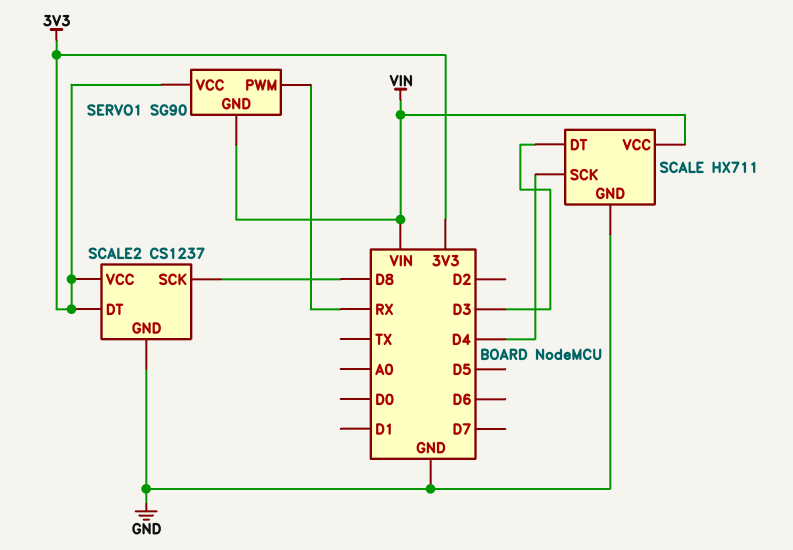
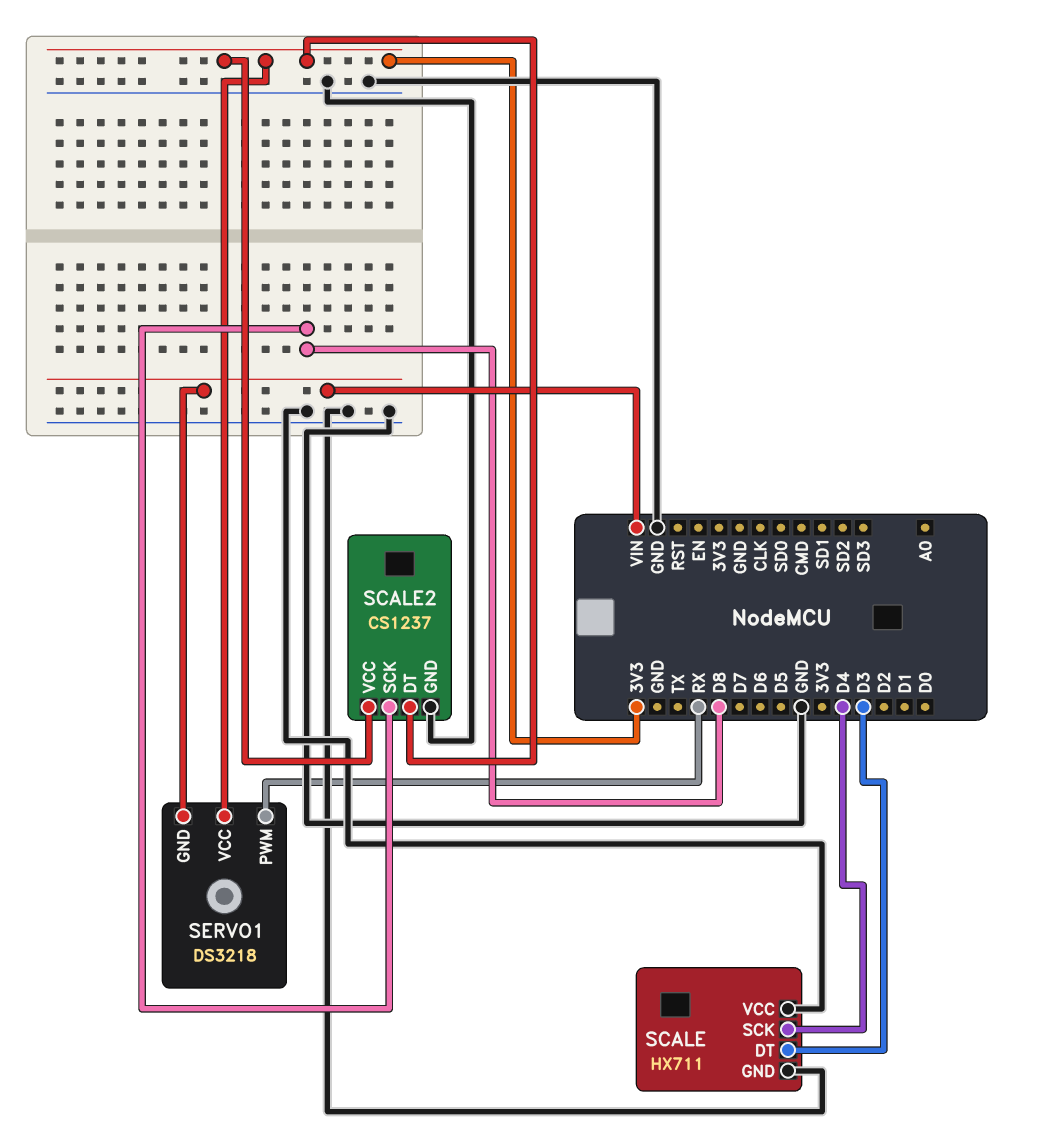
SCALE pin VCC: VIN -> GND
SERVO1: SG90 -> DS3218

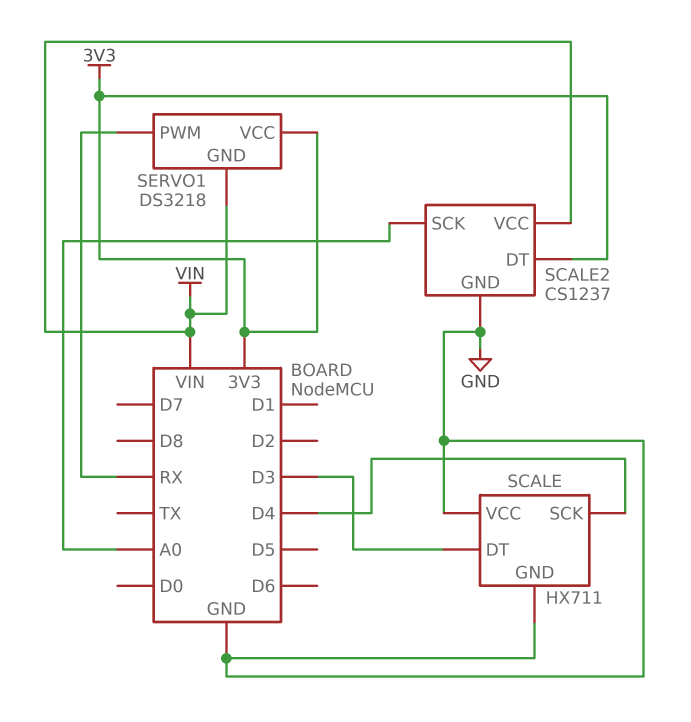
SCALE2 pin SCK: D8 -> A0
SCALE2 pin VCC: 3V3 -> VIN

